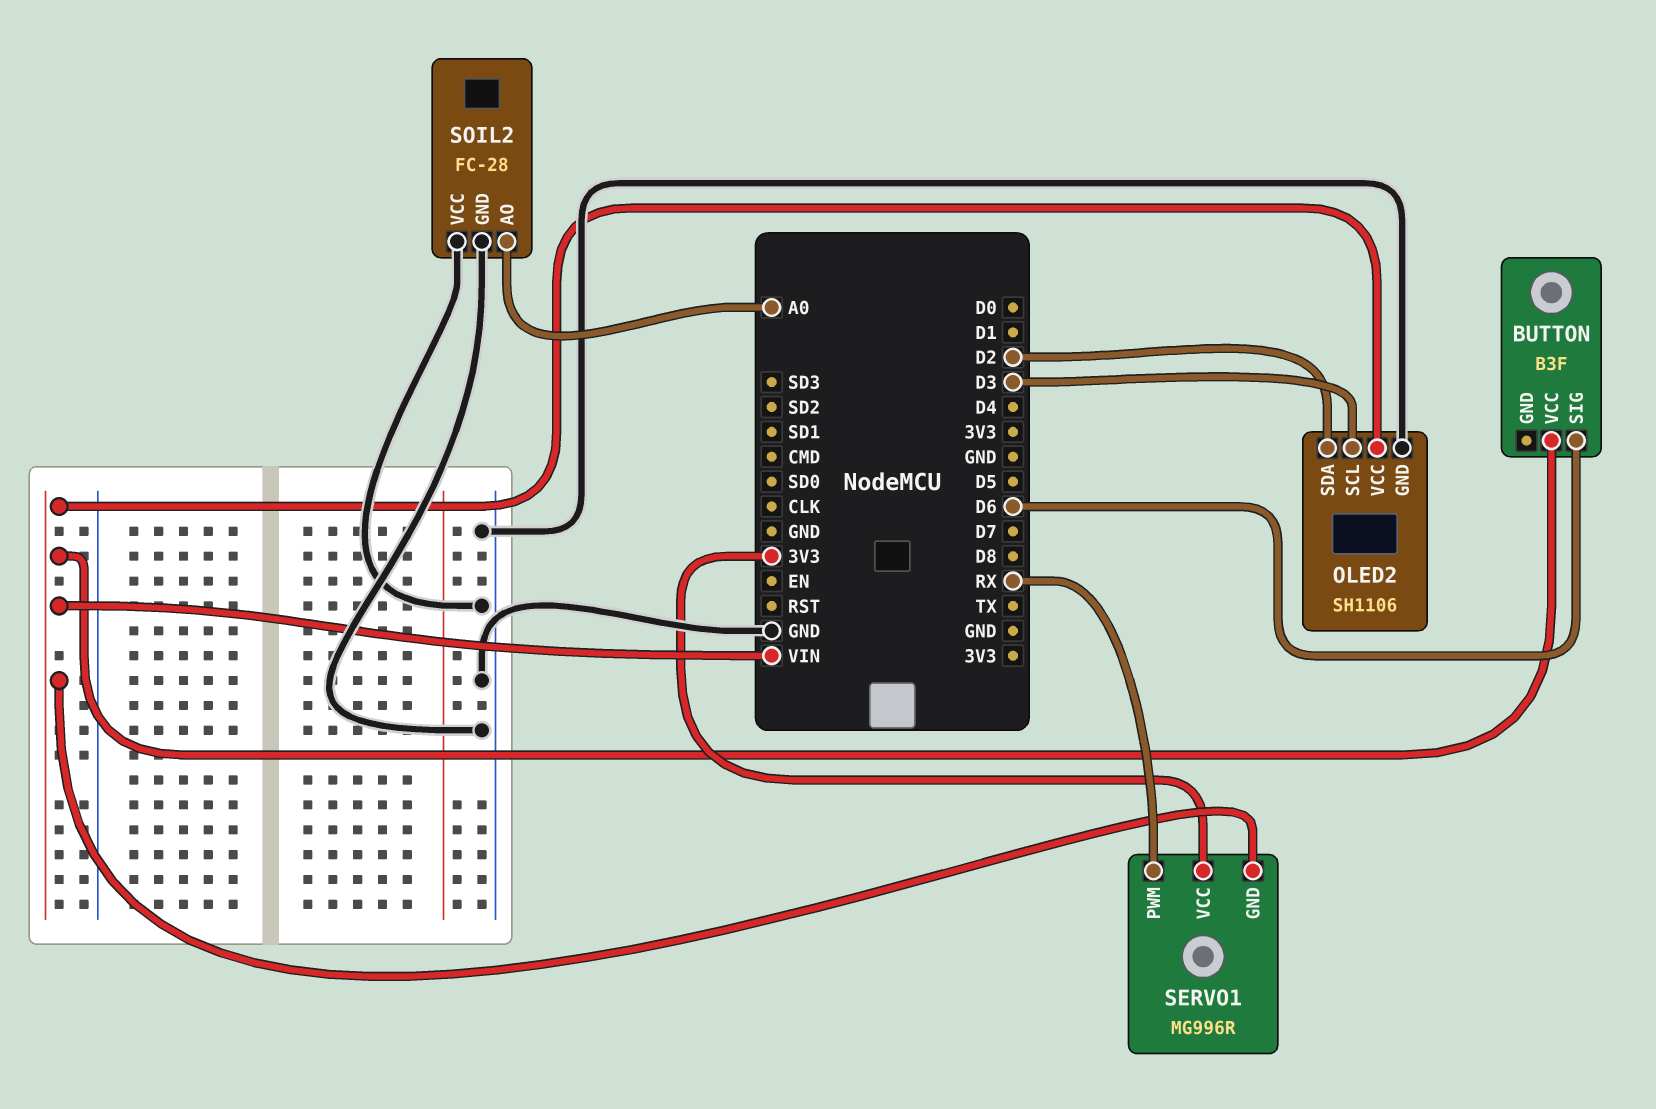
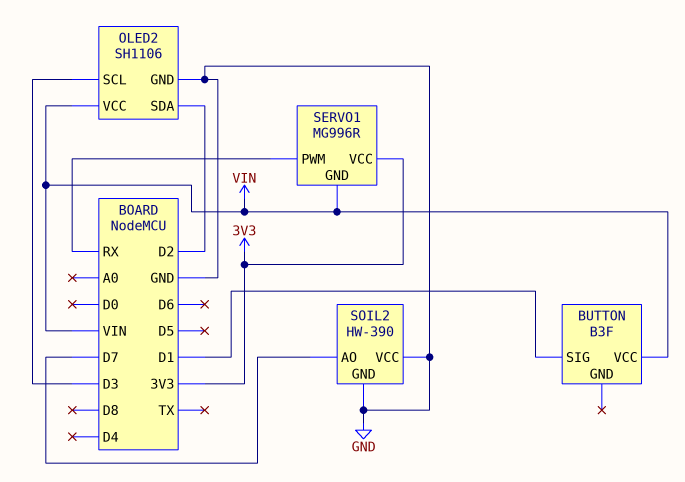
BUTTON pin SIG: D6 -> D1
SOIL2: FC-28 -> HW-390
SOIL2 pin AO: A0 -> D7

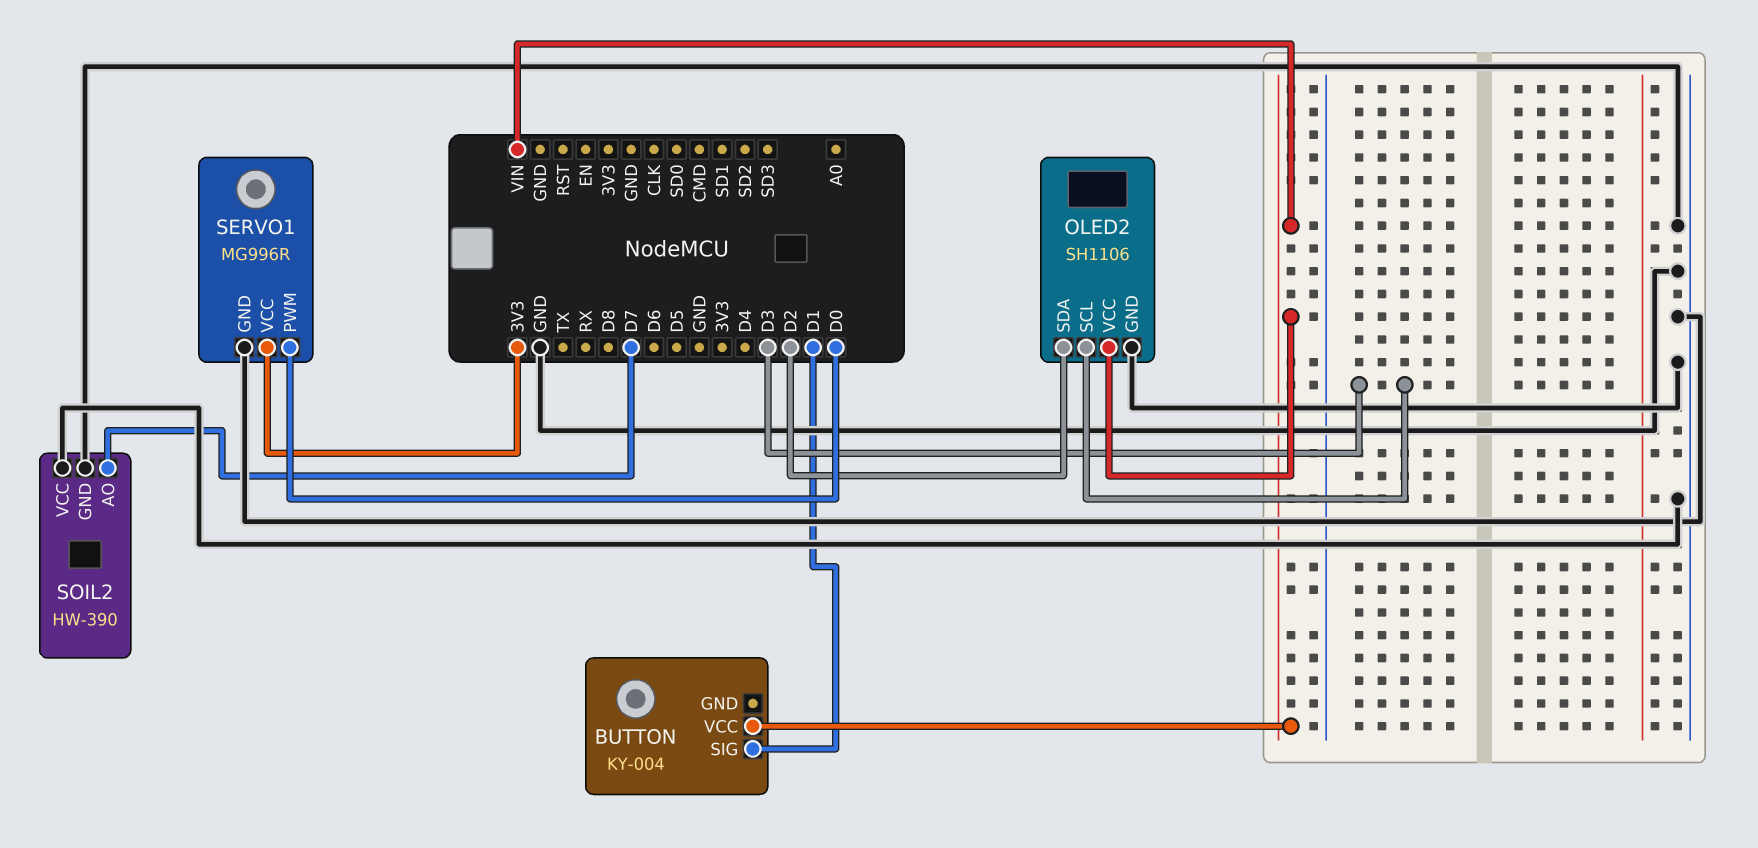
BUTTON: B3F -> KY-004
SERVO1 pin GND: VIN -> GND
SERVO1 pin PWM: RX -> D0

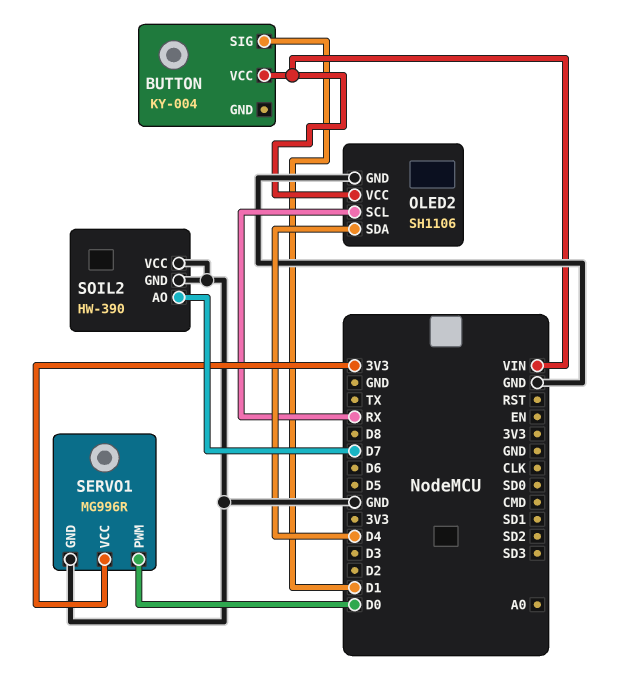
OLED2 pin SCL: D3 -> RX
OLED2 pin SDA: D2 -> D4

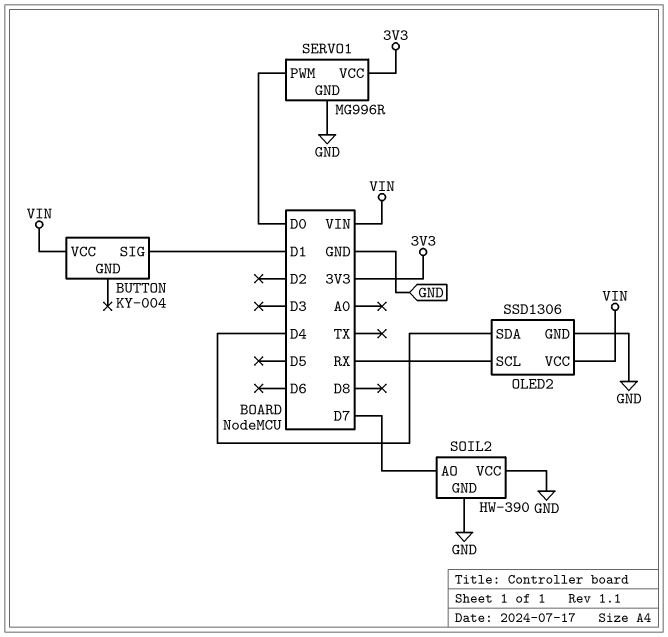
OLED2: SH1106 -> SSD1306

